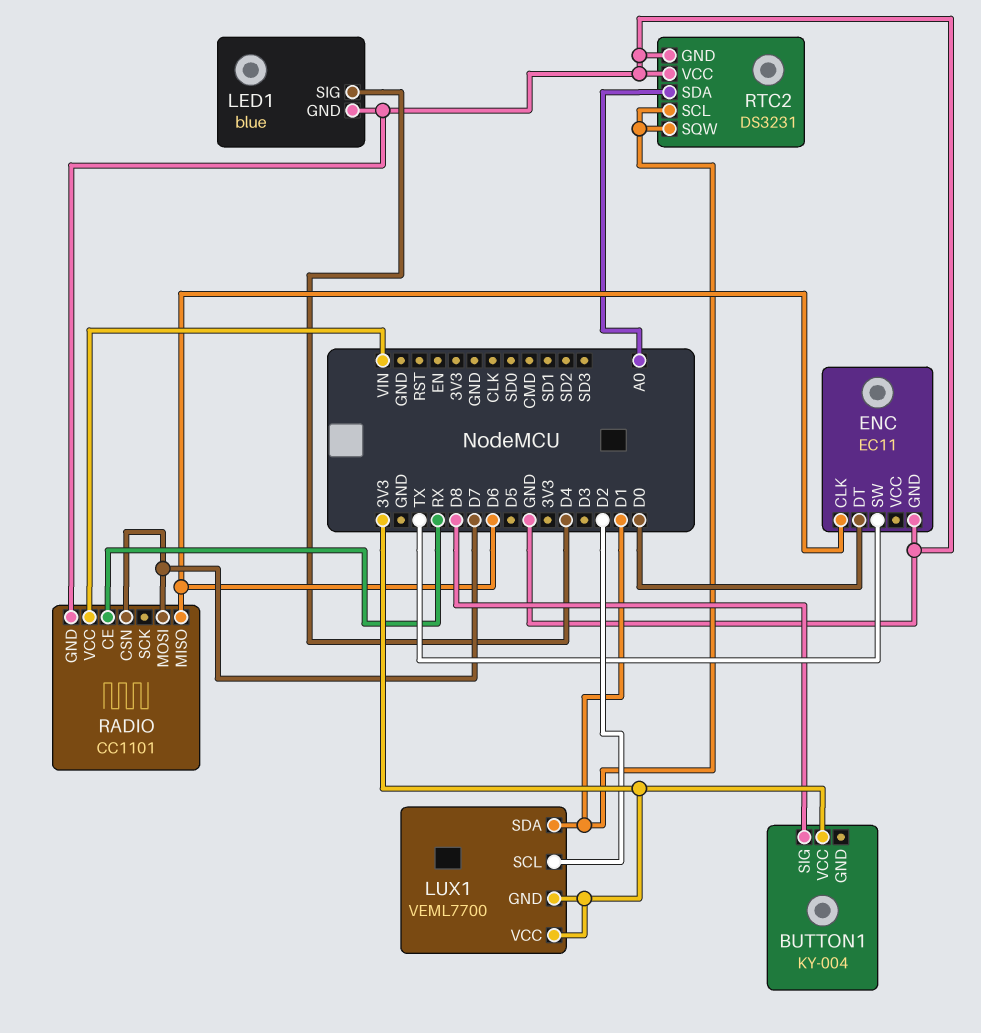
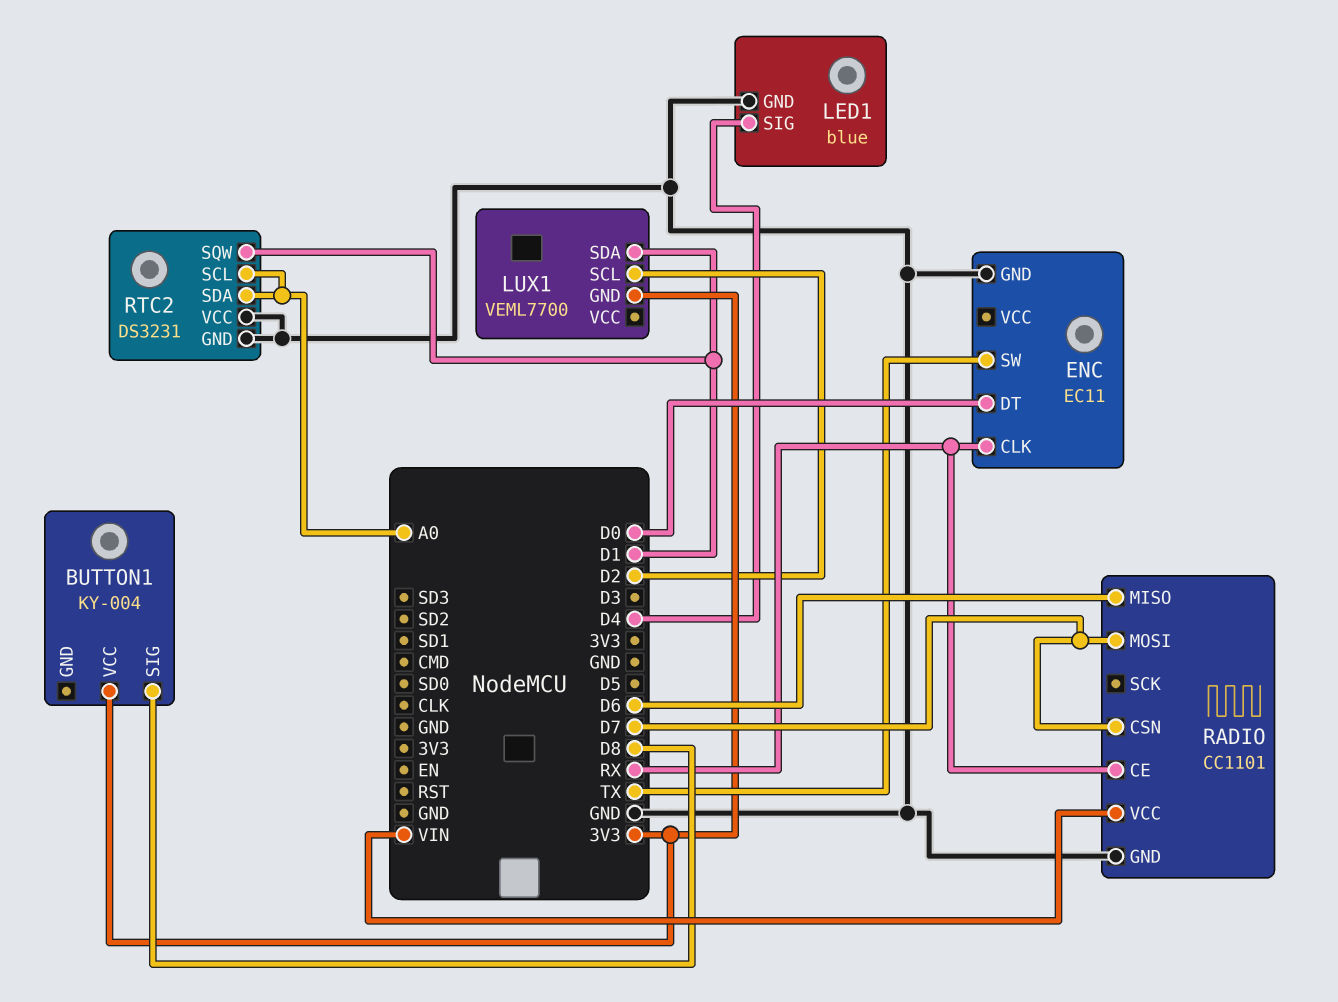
ENC pin CLK: D6 -> RX
LUX1 pin VCC: 3V3 -> none
RTC2 pin SCL: D1 -> A0

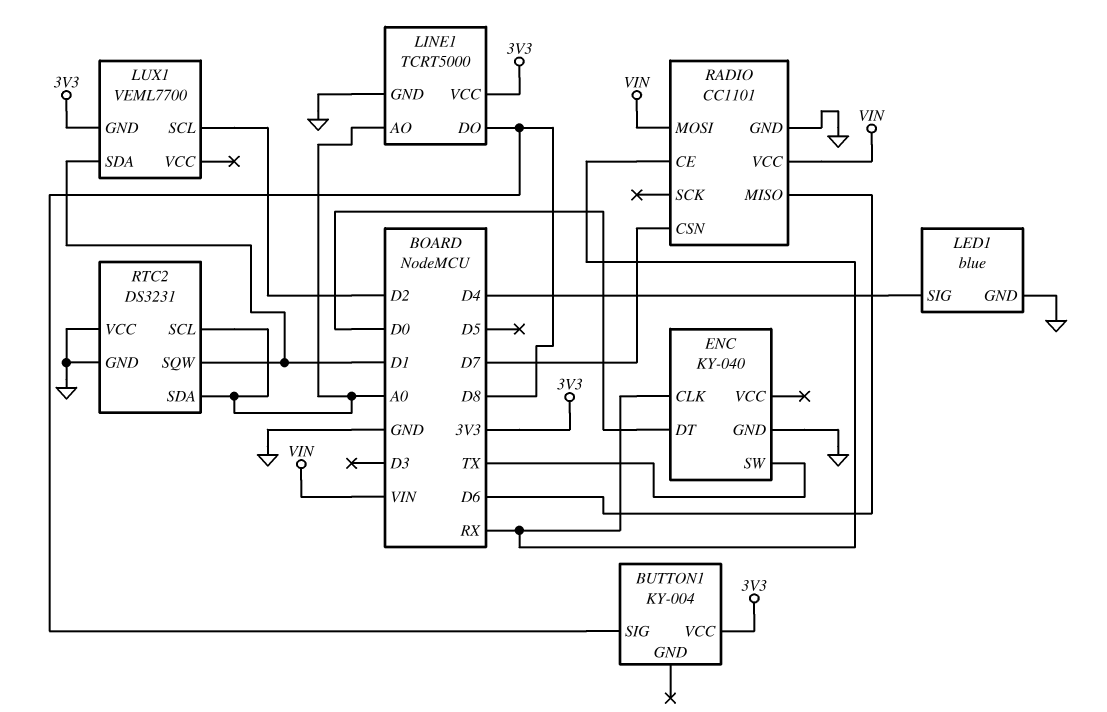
ENC: EC11 -> KY-040
LINE1: none -> TCRT5000
LINE1 pin AO: none -> A0
LINE1 pin DO: none -> D8
LINE1 pin GND: none -> GND
LINE1 pin VCC: none -> 3V3
RADIO pin MOSI: D7 -> VIN

